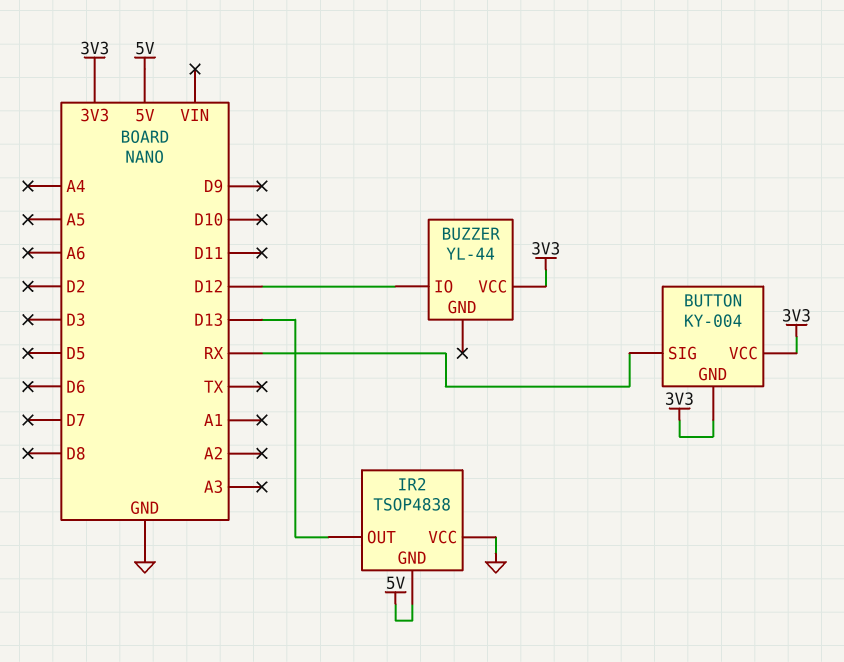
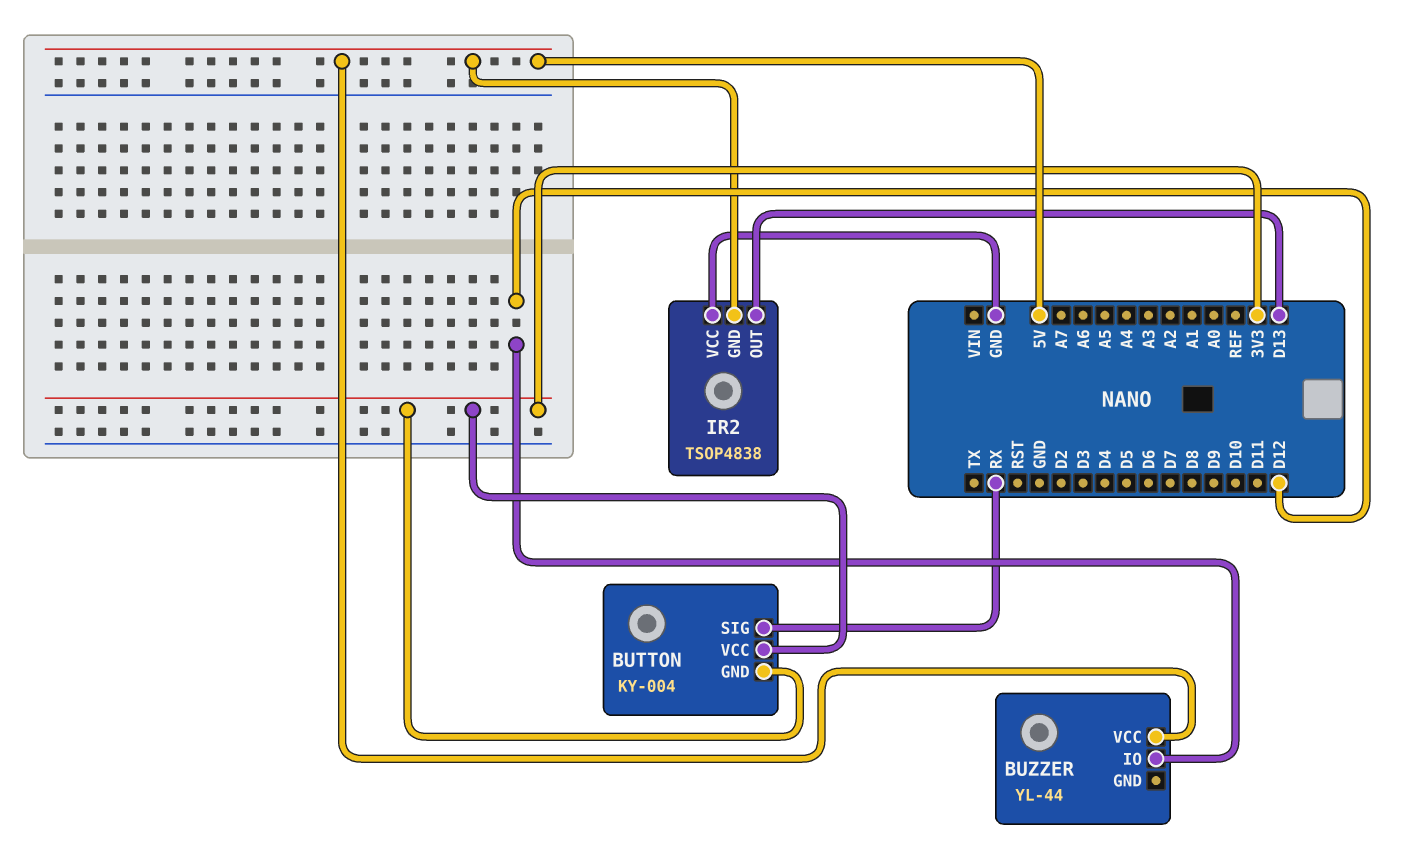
BUZZER pin VCC: 3V3 -> 5V

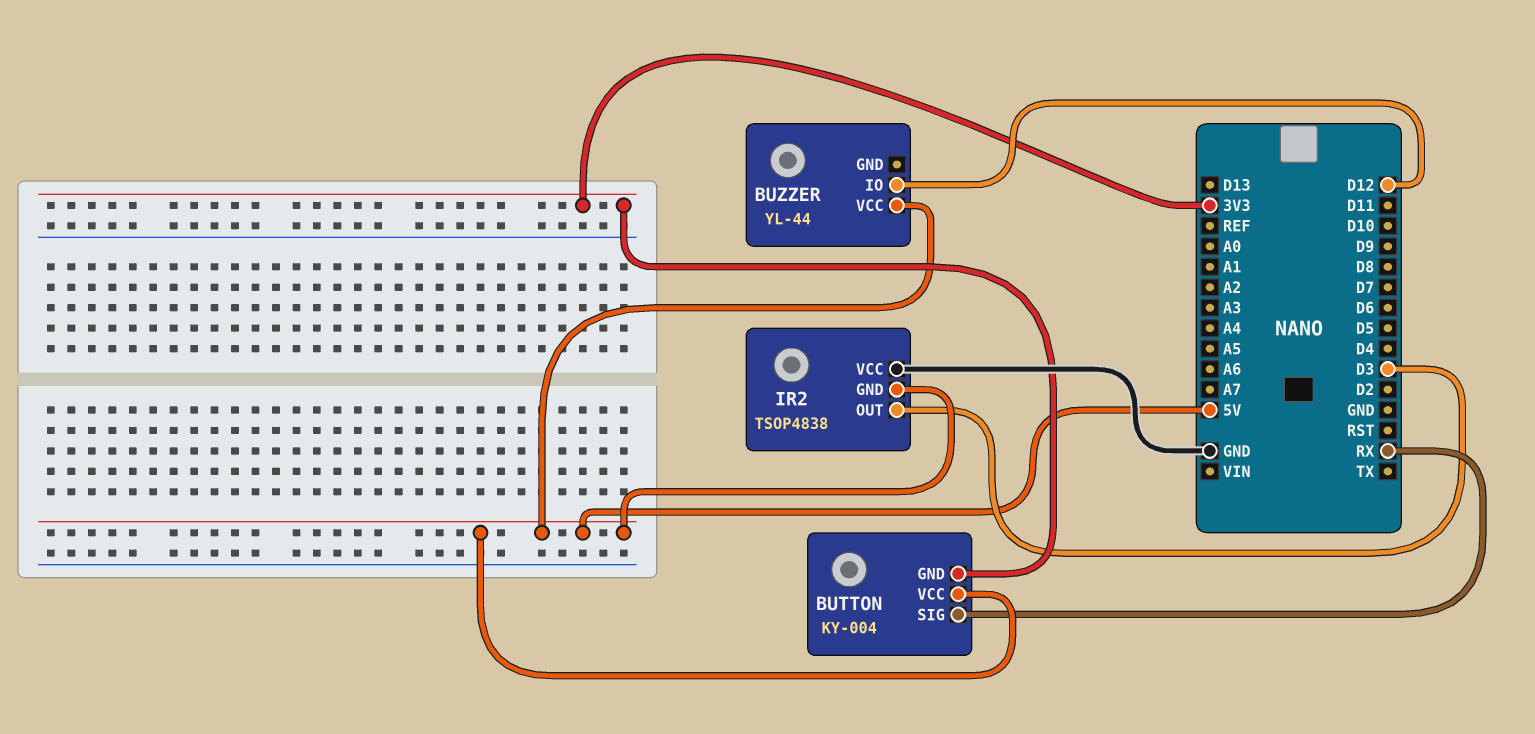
BUTTON pin VCC: 3V3 -> 5V
IR2 pin OUT: D13 -> D3

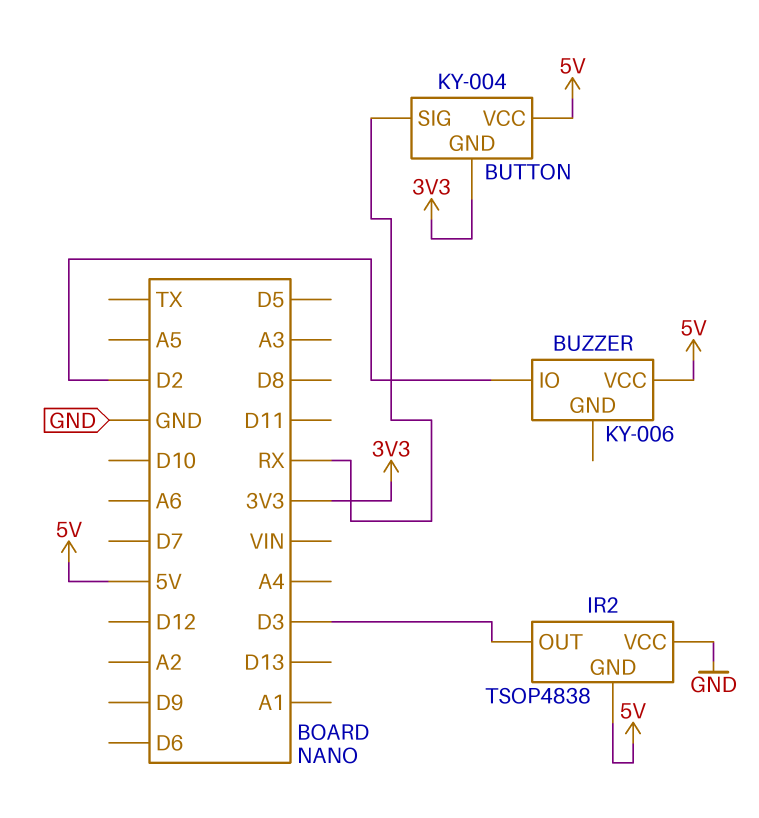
BUZZER: YL-44 -> KY-006
BUZZER pin IO: D12 -> D2

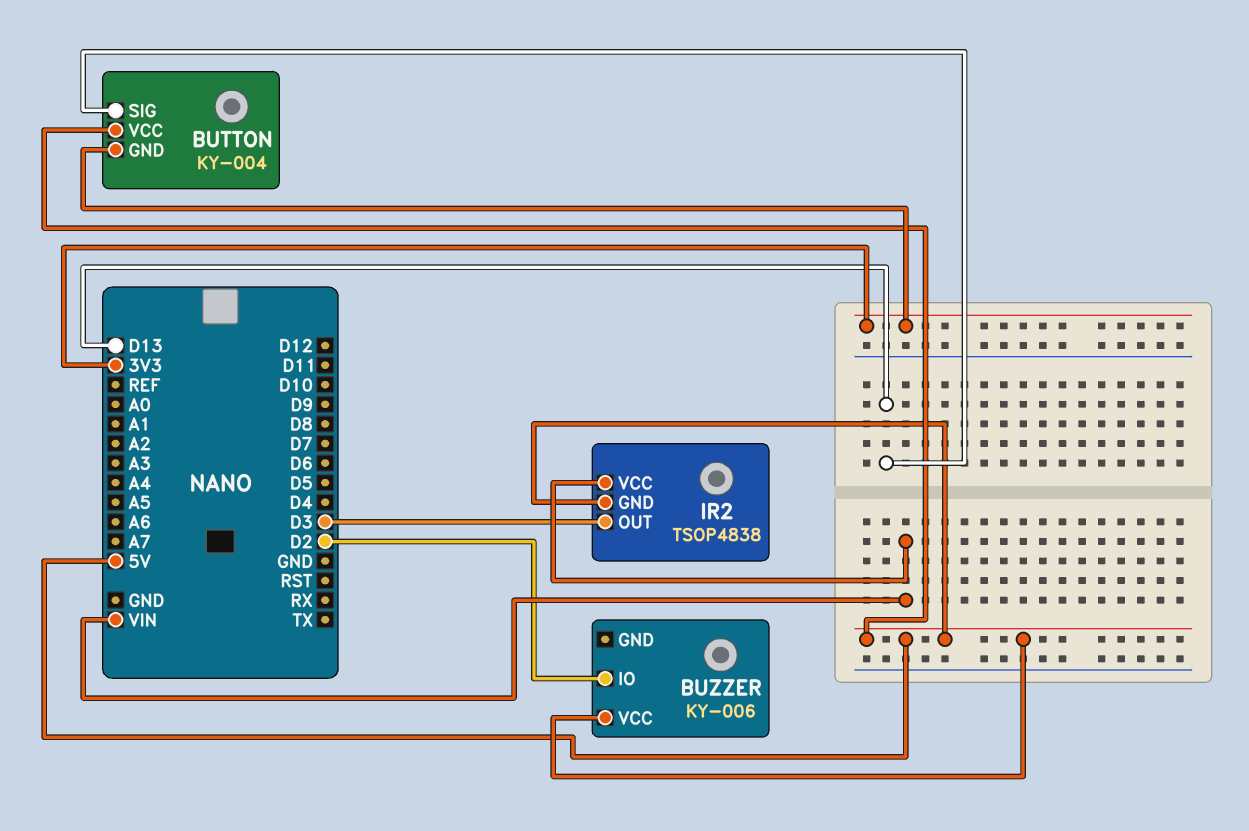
BUTTON pin SIG: RX -> D13
IR2 pin VCC: GND -> VIN

